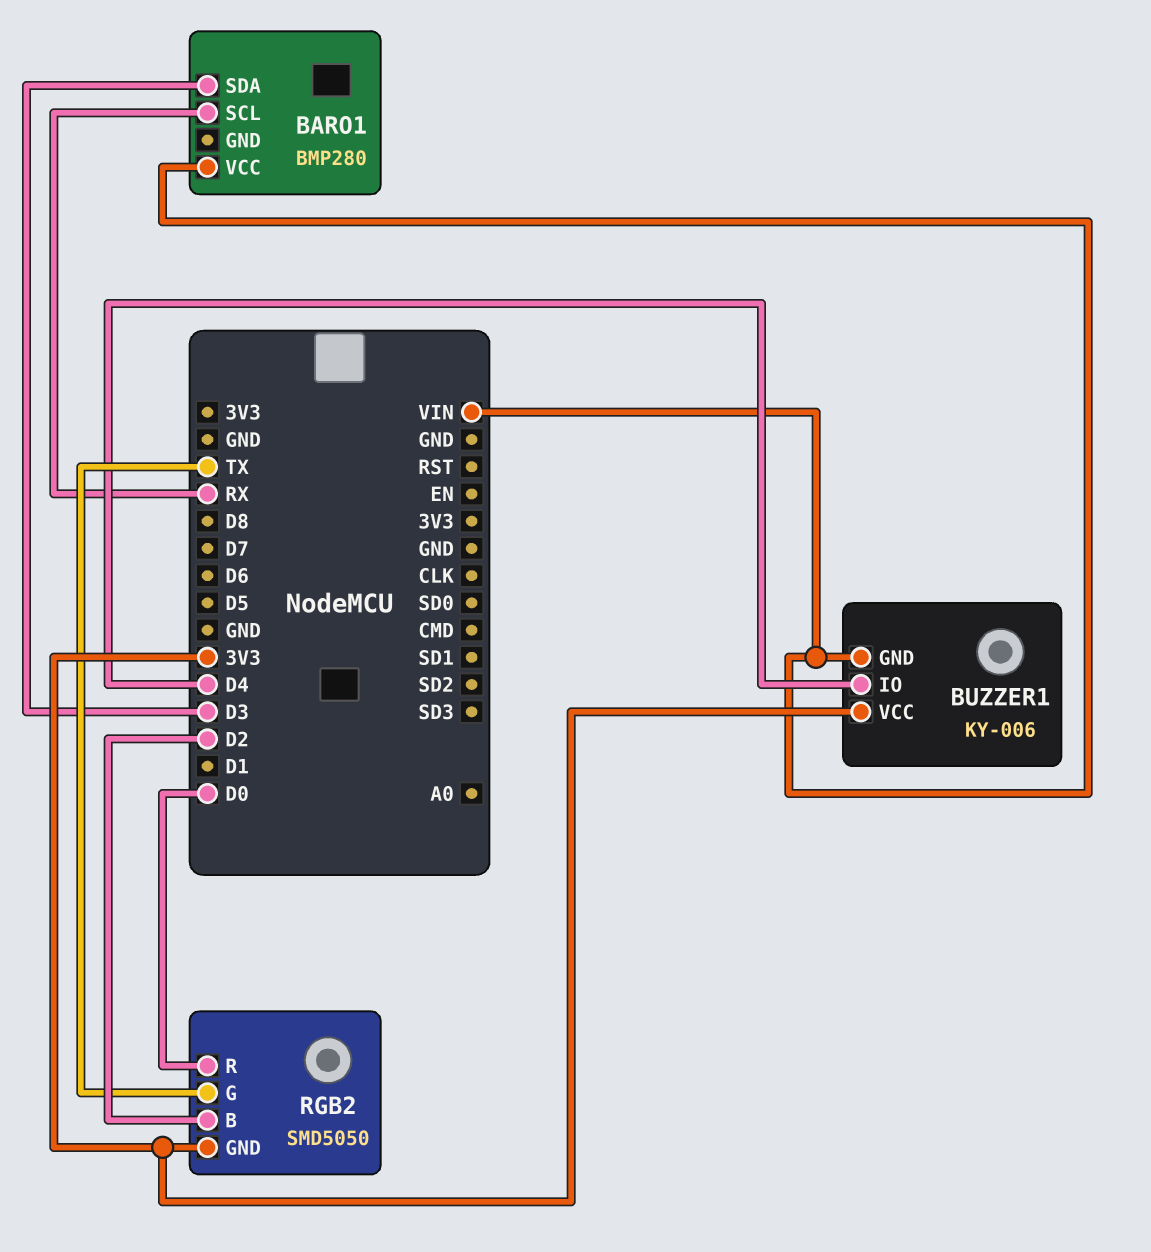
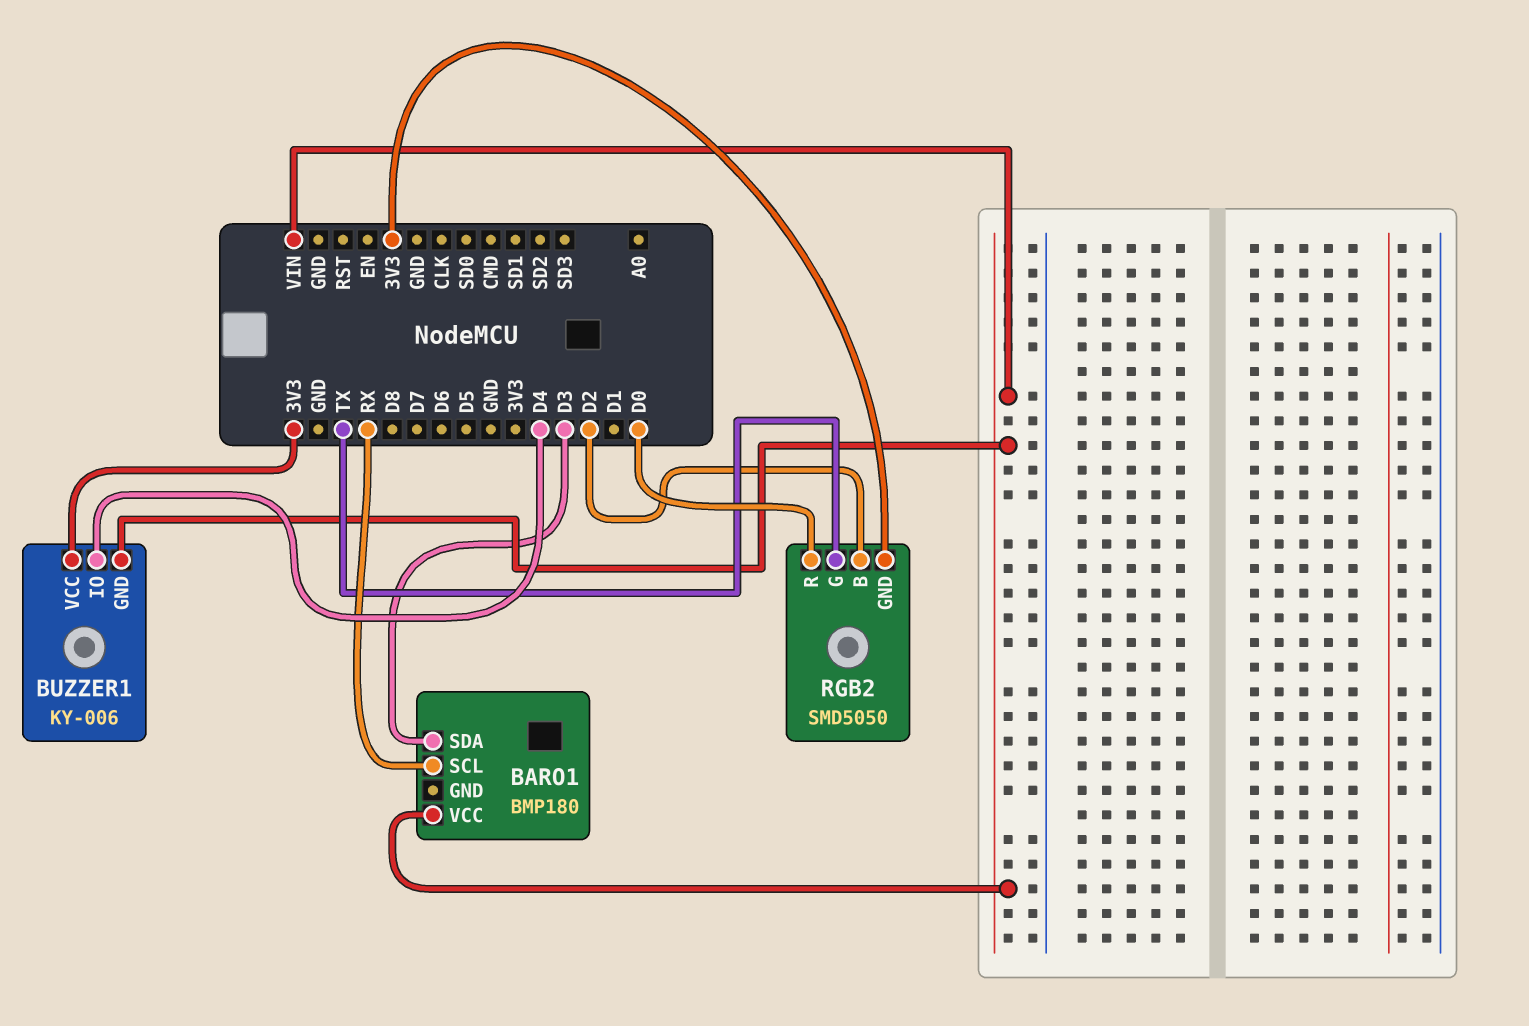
BARO1: BMP280 -> BMP180

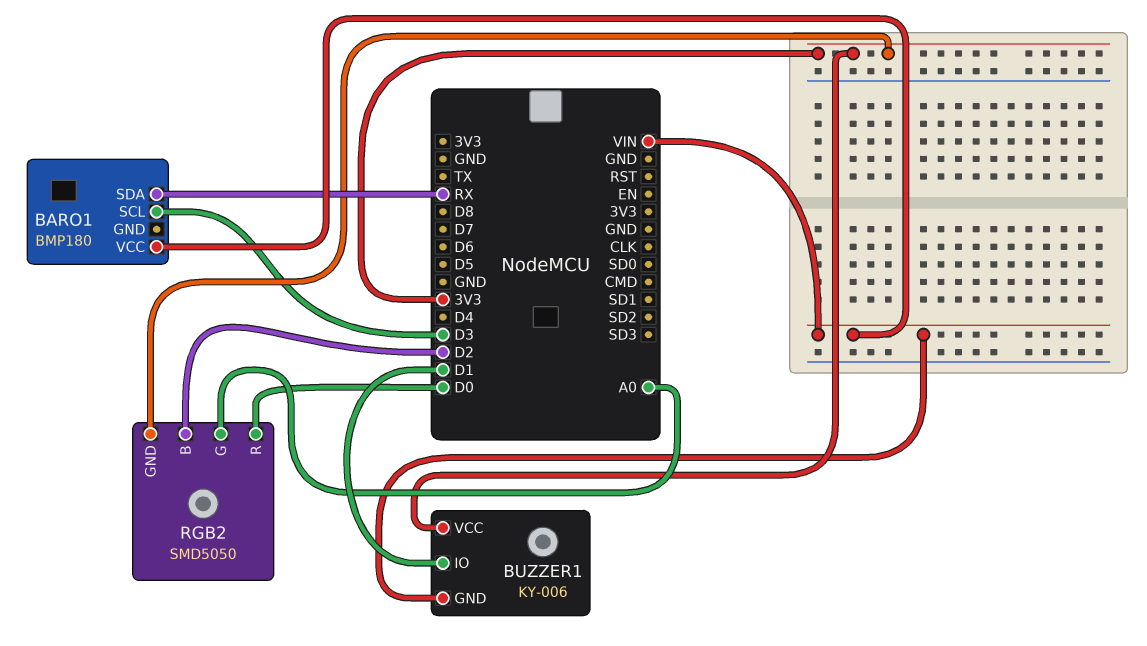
BARO1 pin SCL: RX -> D3
BARO1 pin SDA: D3 -> RX
BUZZER1 pin IO: D4 -> D1
RGB2 pin G: TX -> A0

